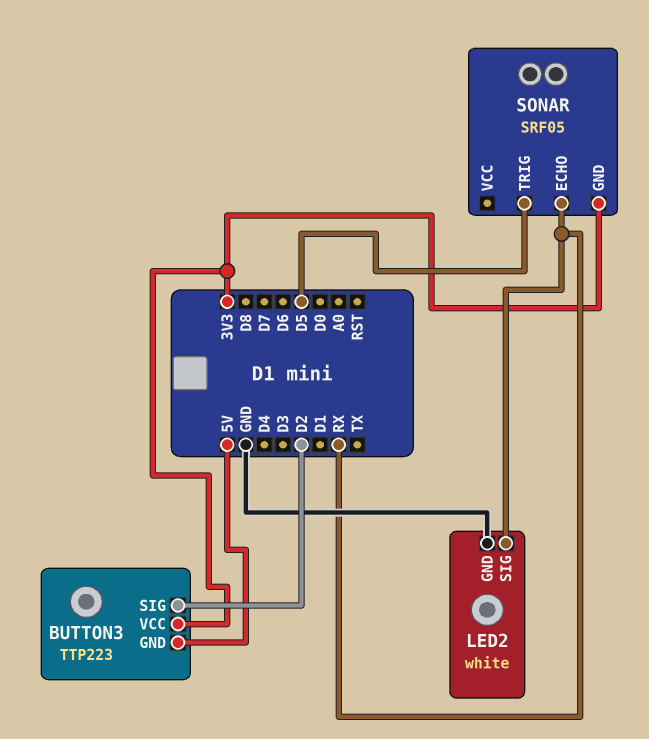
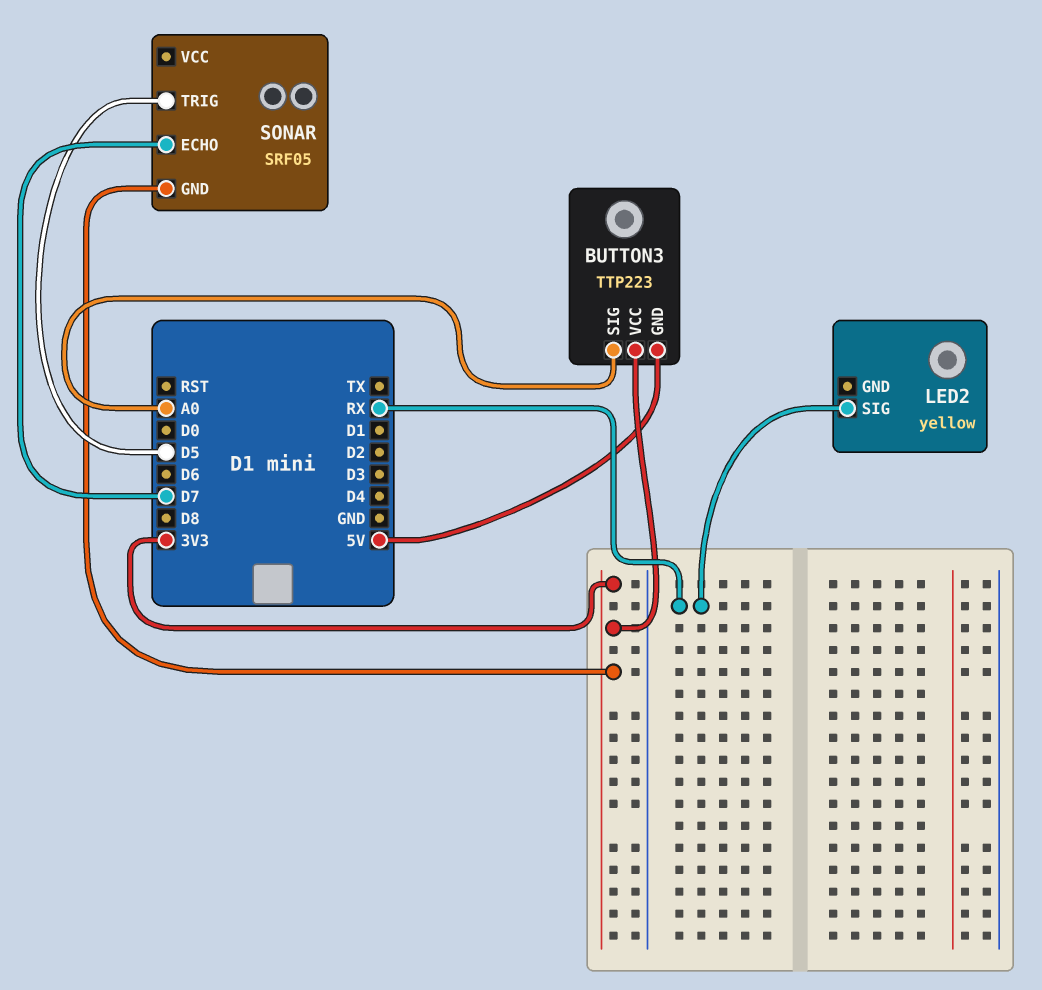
BUTTON3 pin SIG: D2 -> A0
LED2: white -> yellow
LED2 pin GND: GND -> none
SONAR pin ECHO: RX -> D7

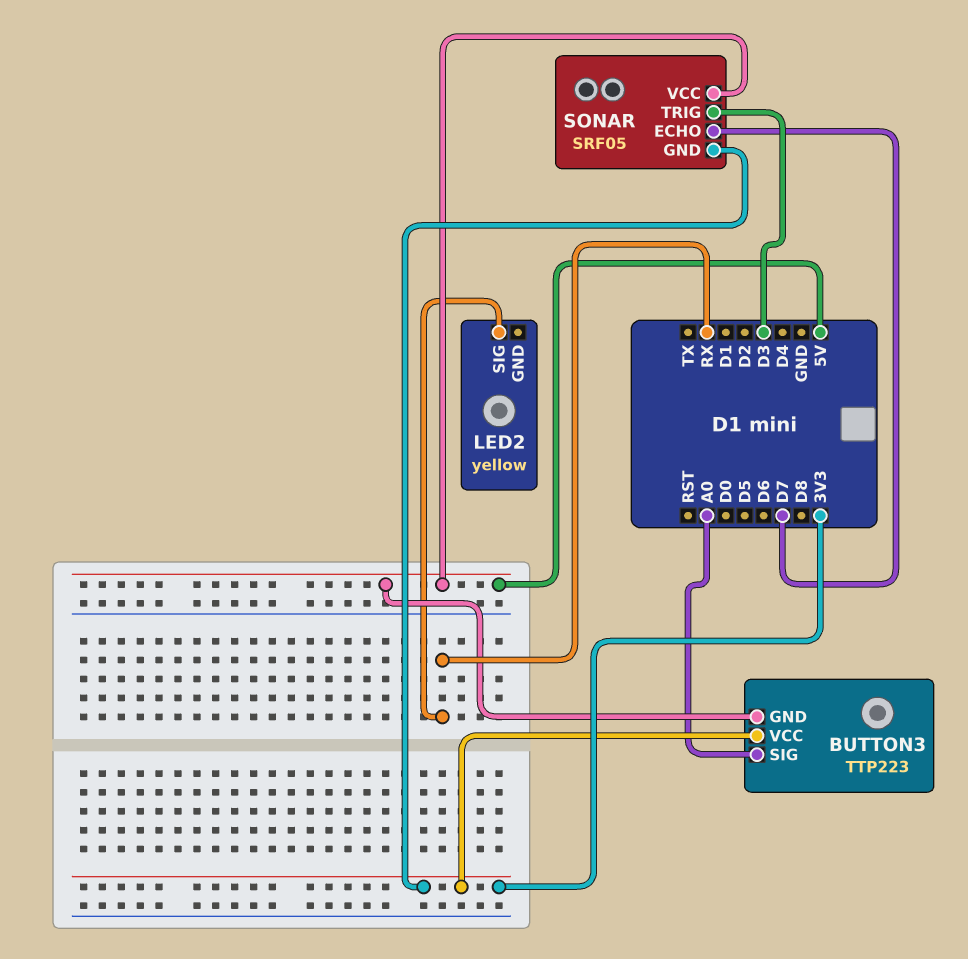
SONAR pin TRIG: D5 -> D3
SONAR pin VCC: none -> 5V

